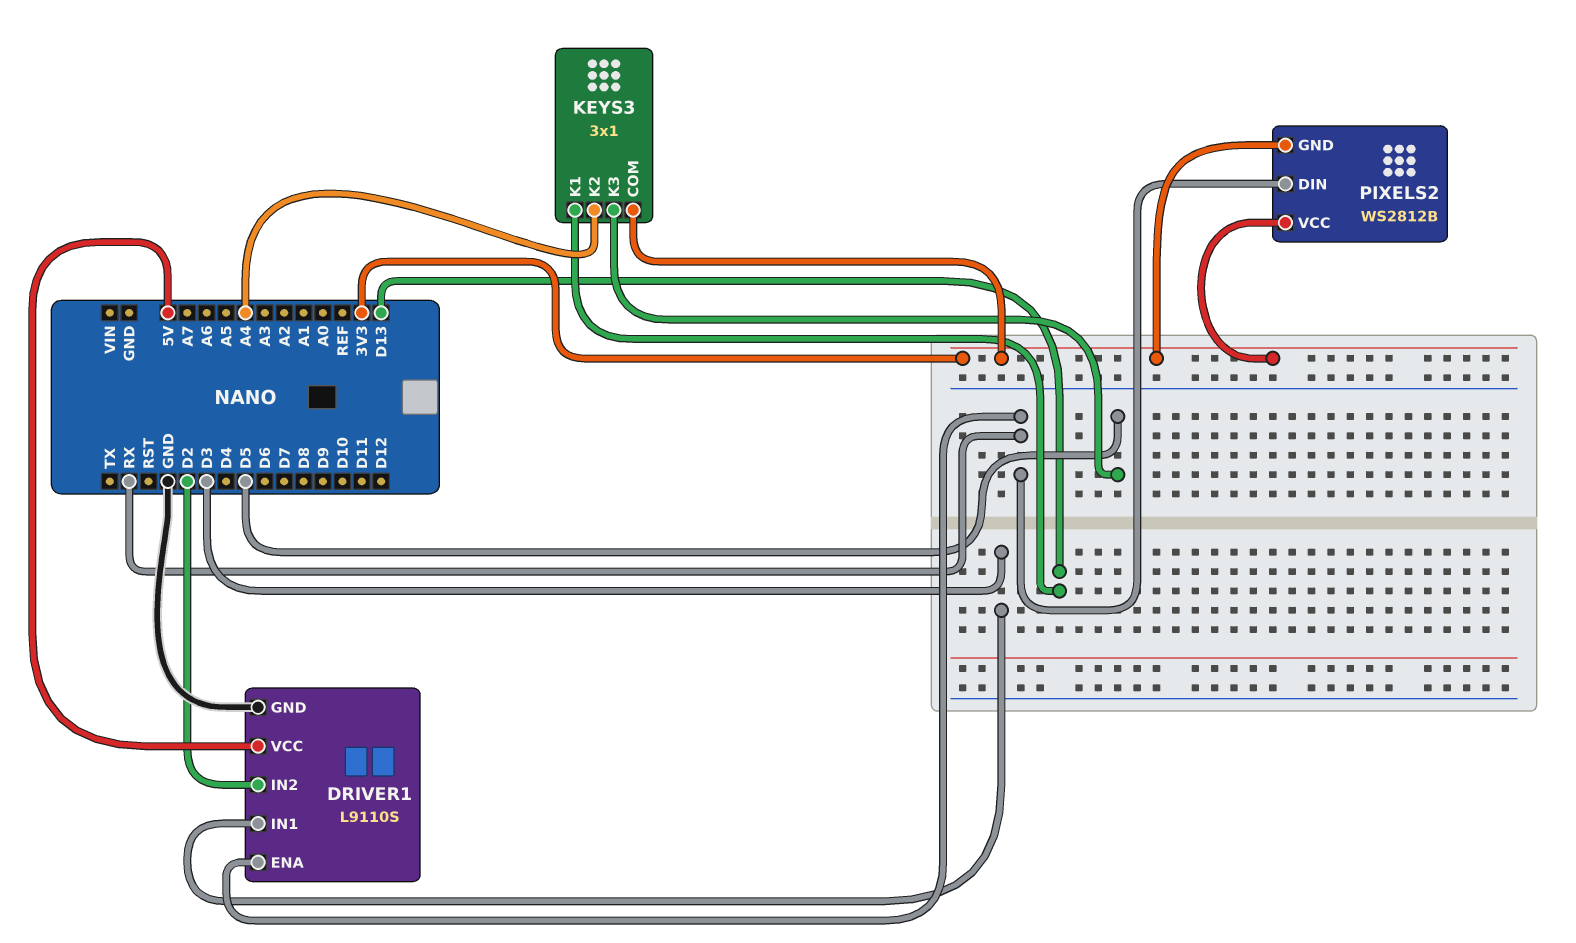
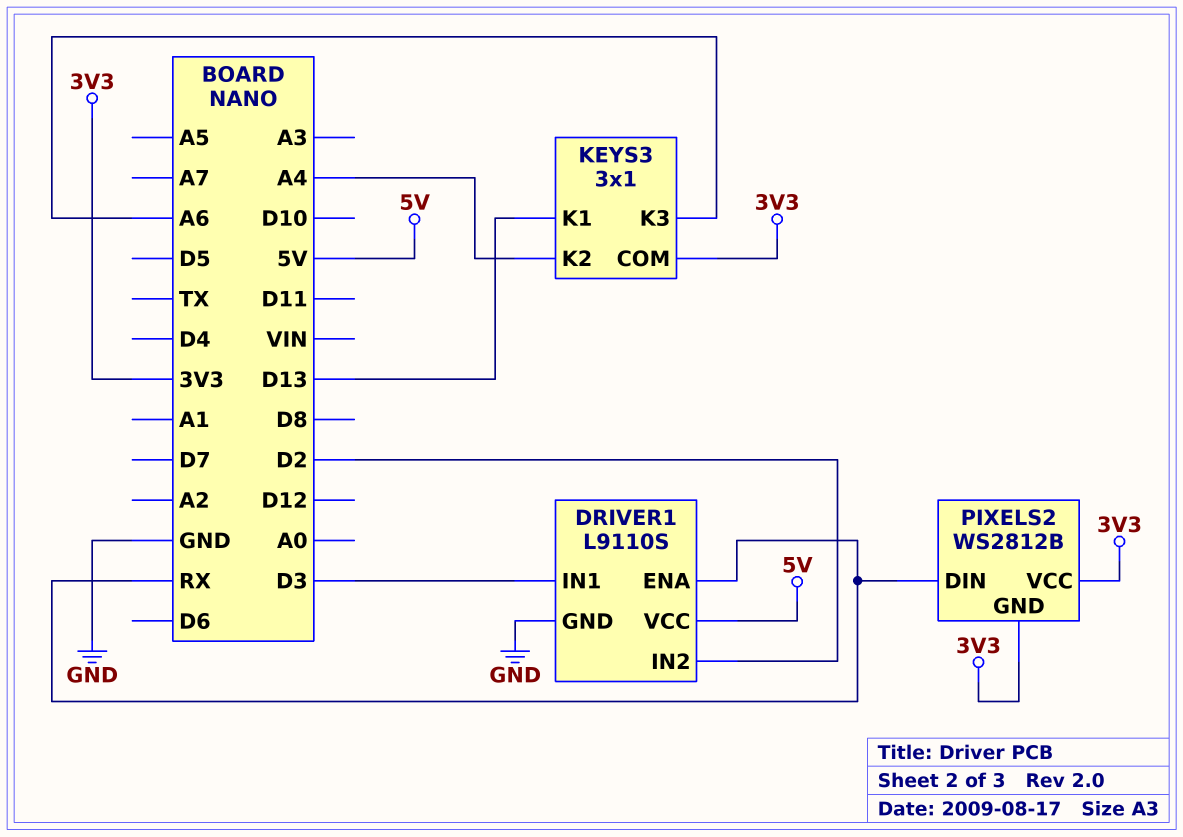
KEYS3 pin K3: D5 -> A6

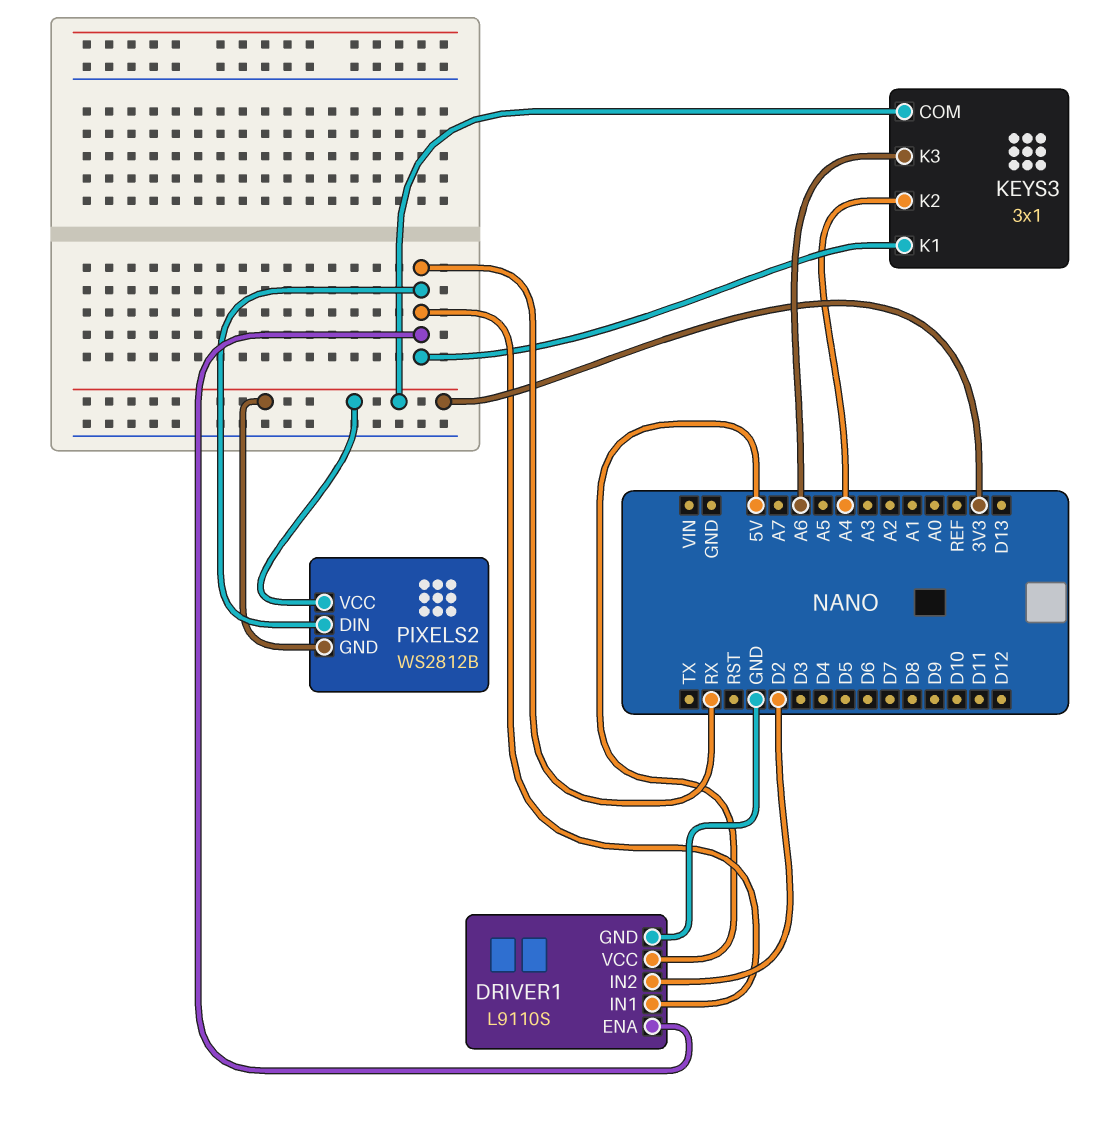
DRIVER1 pin IN1: D3 -> RX
KEYS3 pin K1: D13 -> RX

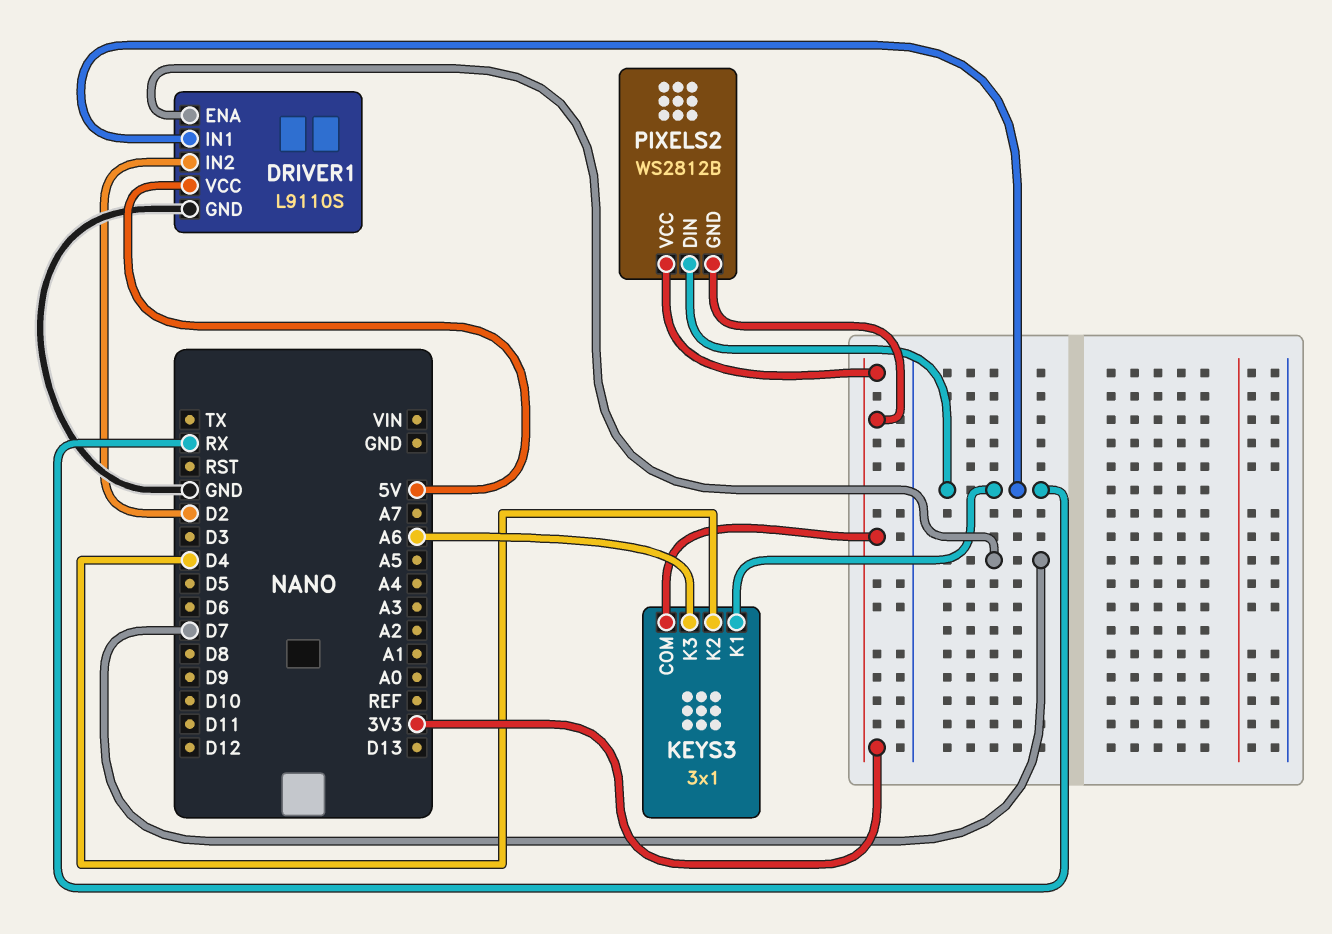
DRIVER1 pin ENA: RX -> D7
KEYS3 pin K2: A4 -> D4

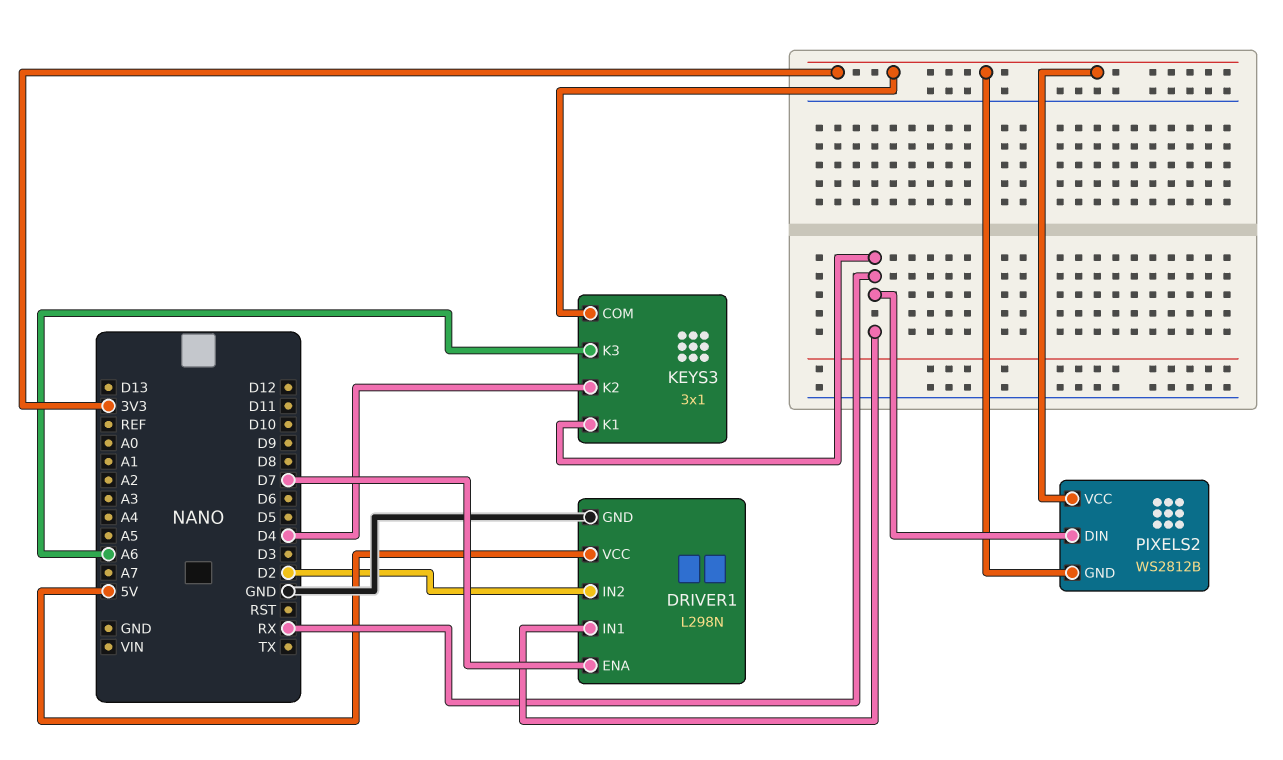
DRIVER1: L9110S -> L298N

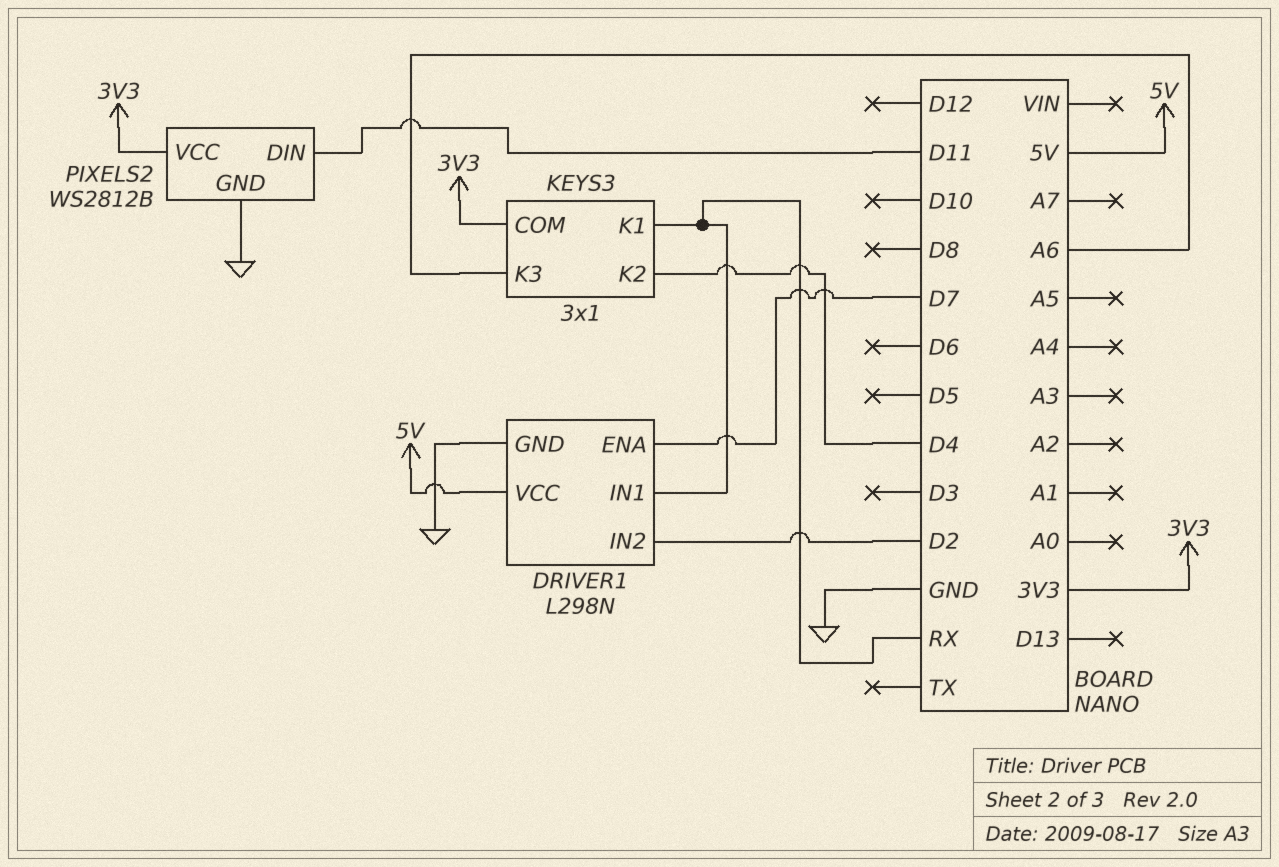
PIXELS2 pin DIN: RX -> D11
PIXELS2 pin GND: 3V3 -> GND

